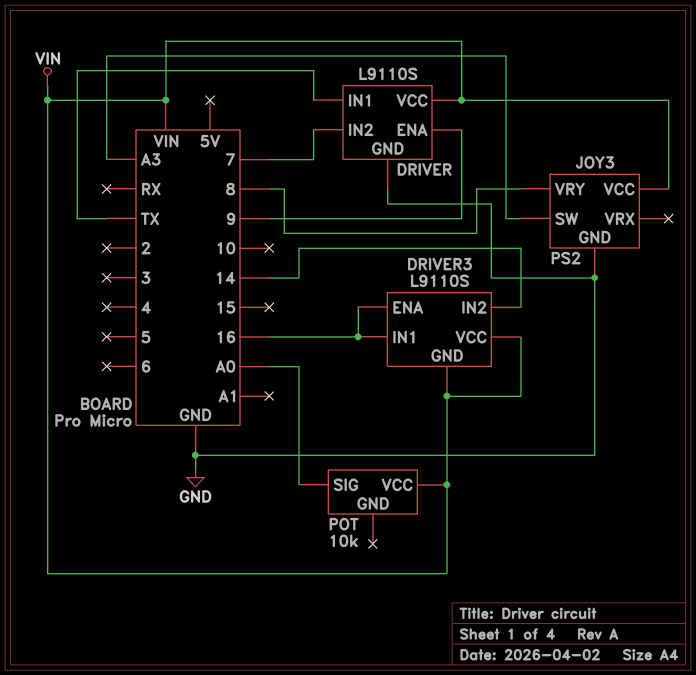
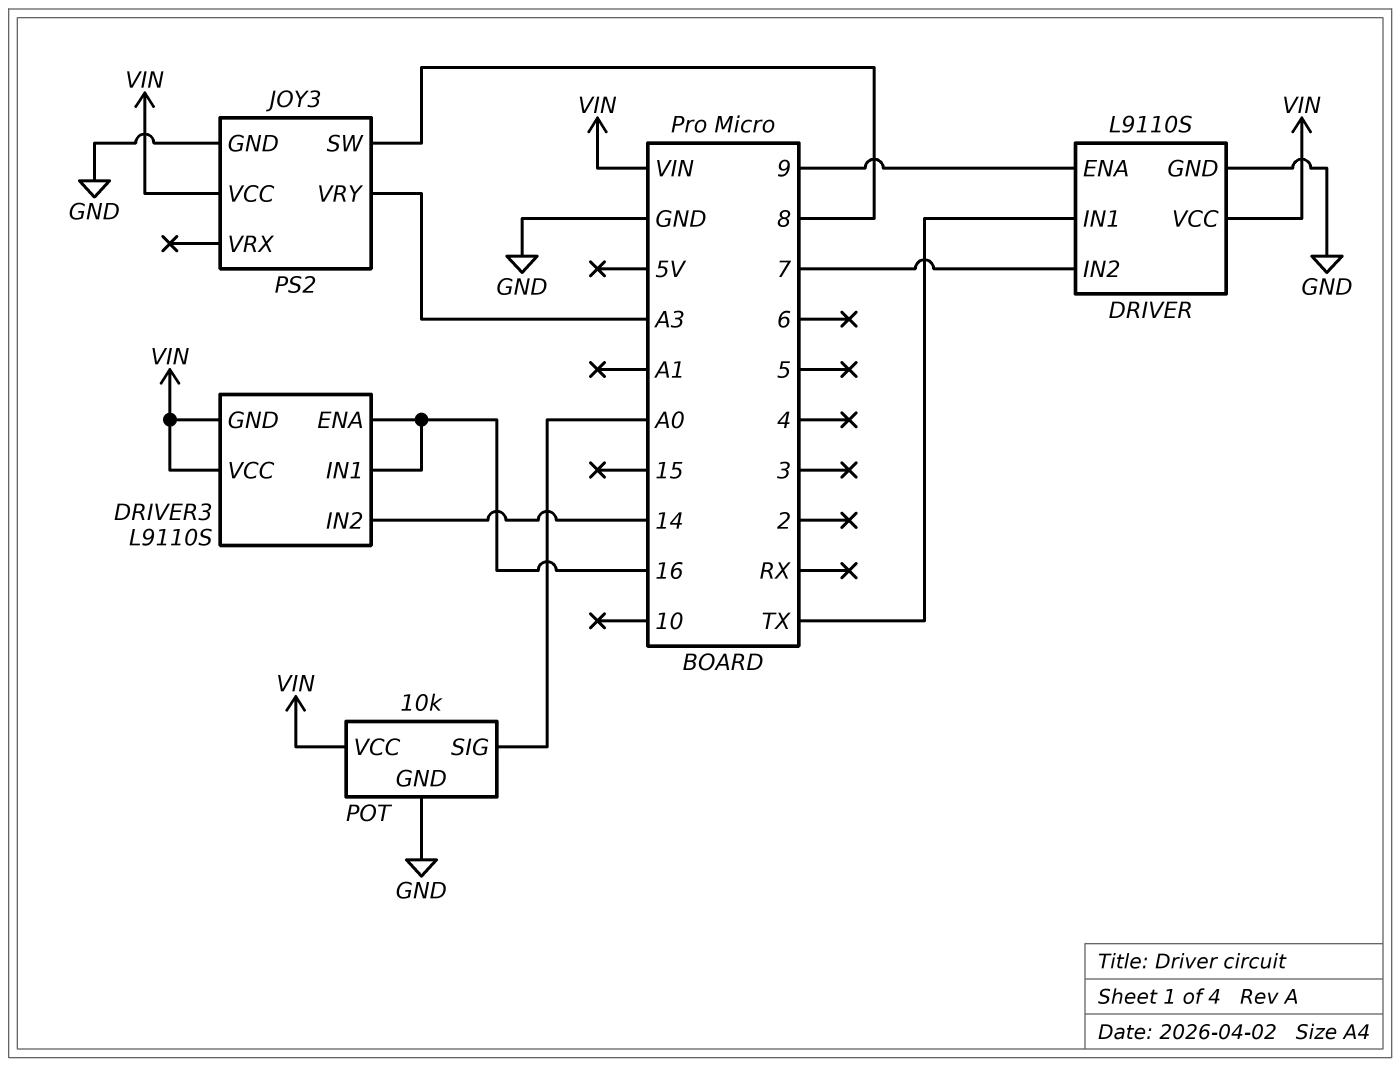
JOY3 pin SW: A3 -> 8
JOY3 pin VRY: 8 -> A3
POT pin GND: none -> GND

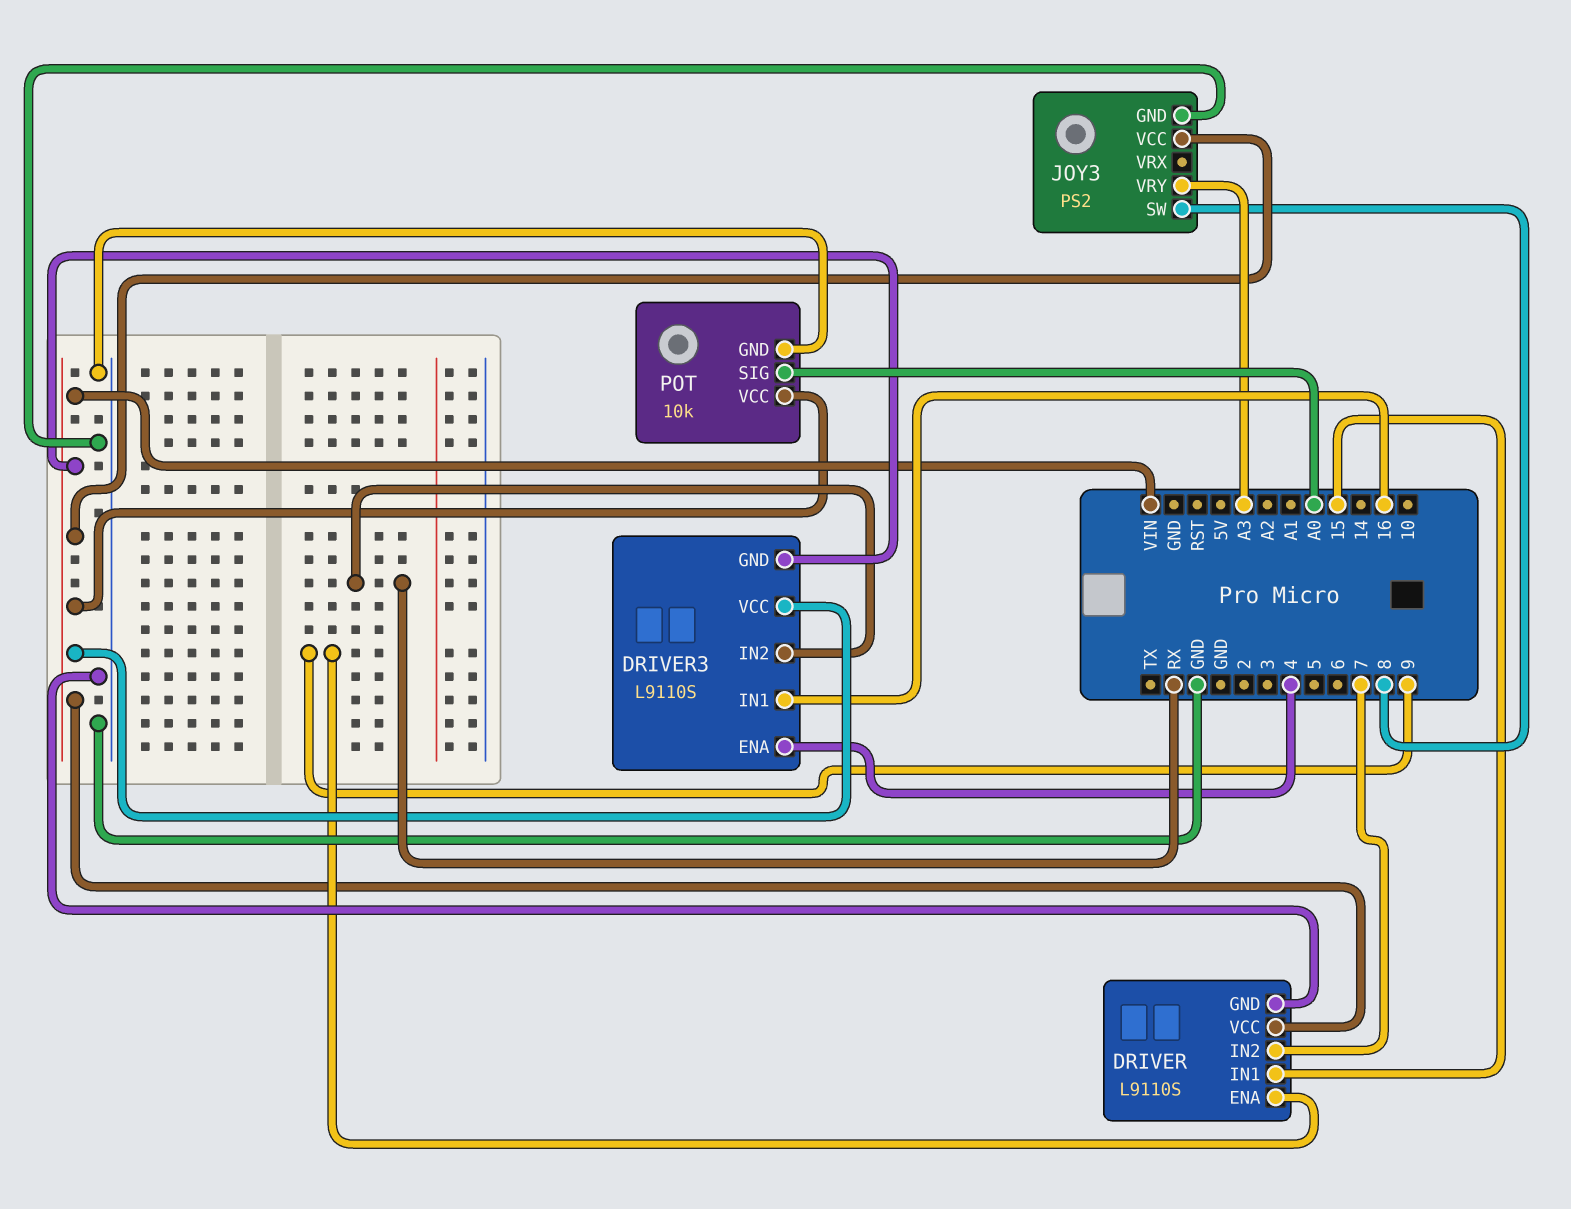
DRIVER pin IN1: TX -> 15
DRIVER3 pin ENA: 16 -> 4
DRIVER3 pin IN2: 14 -> RX

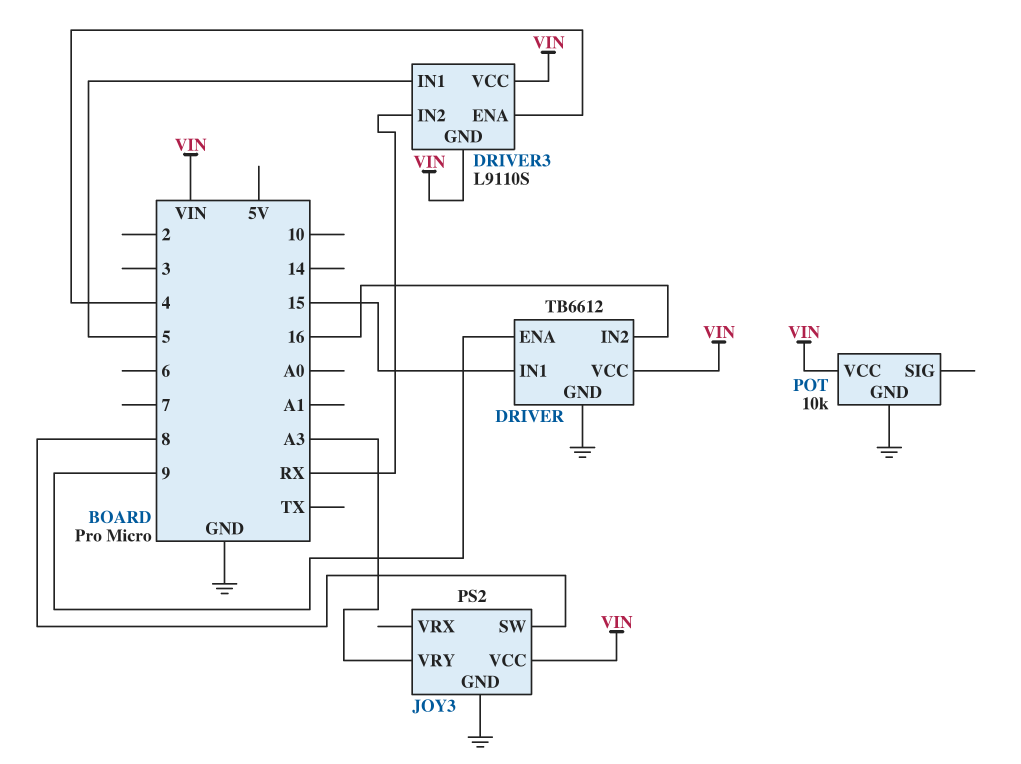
DRIVER: L9110S -> TB6612
DRIVER pin IN2: 7 -> 16
DRIVER3 pin IN1: 16 -> 5
POT pin SIG: A0 -> none

